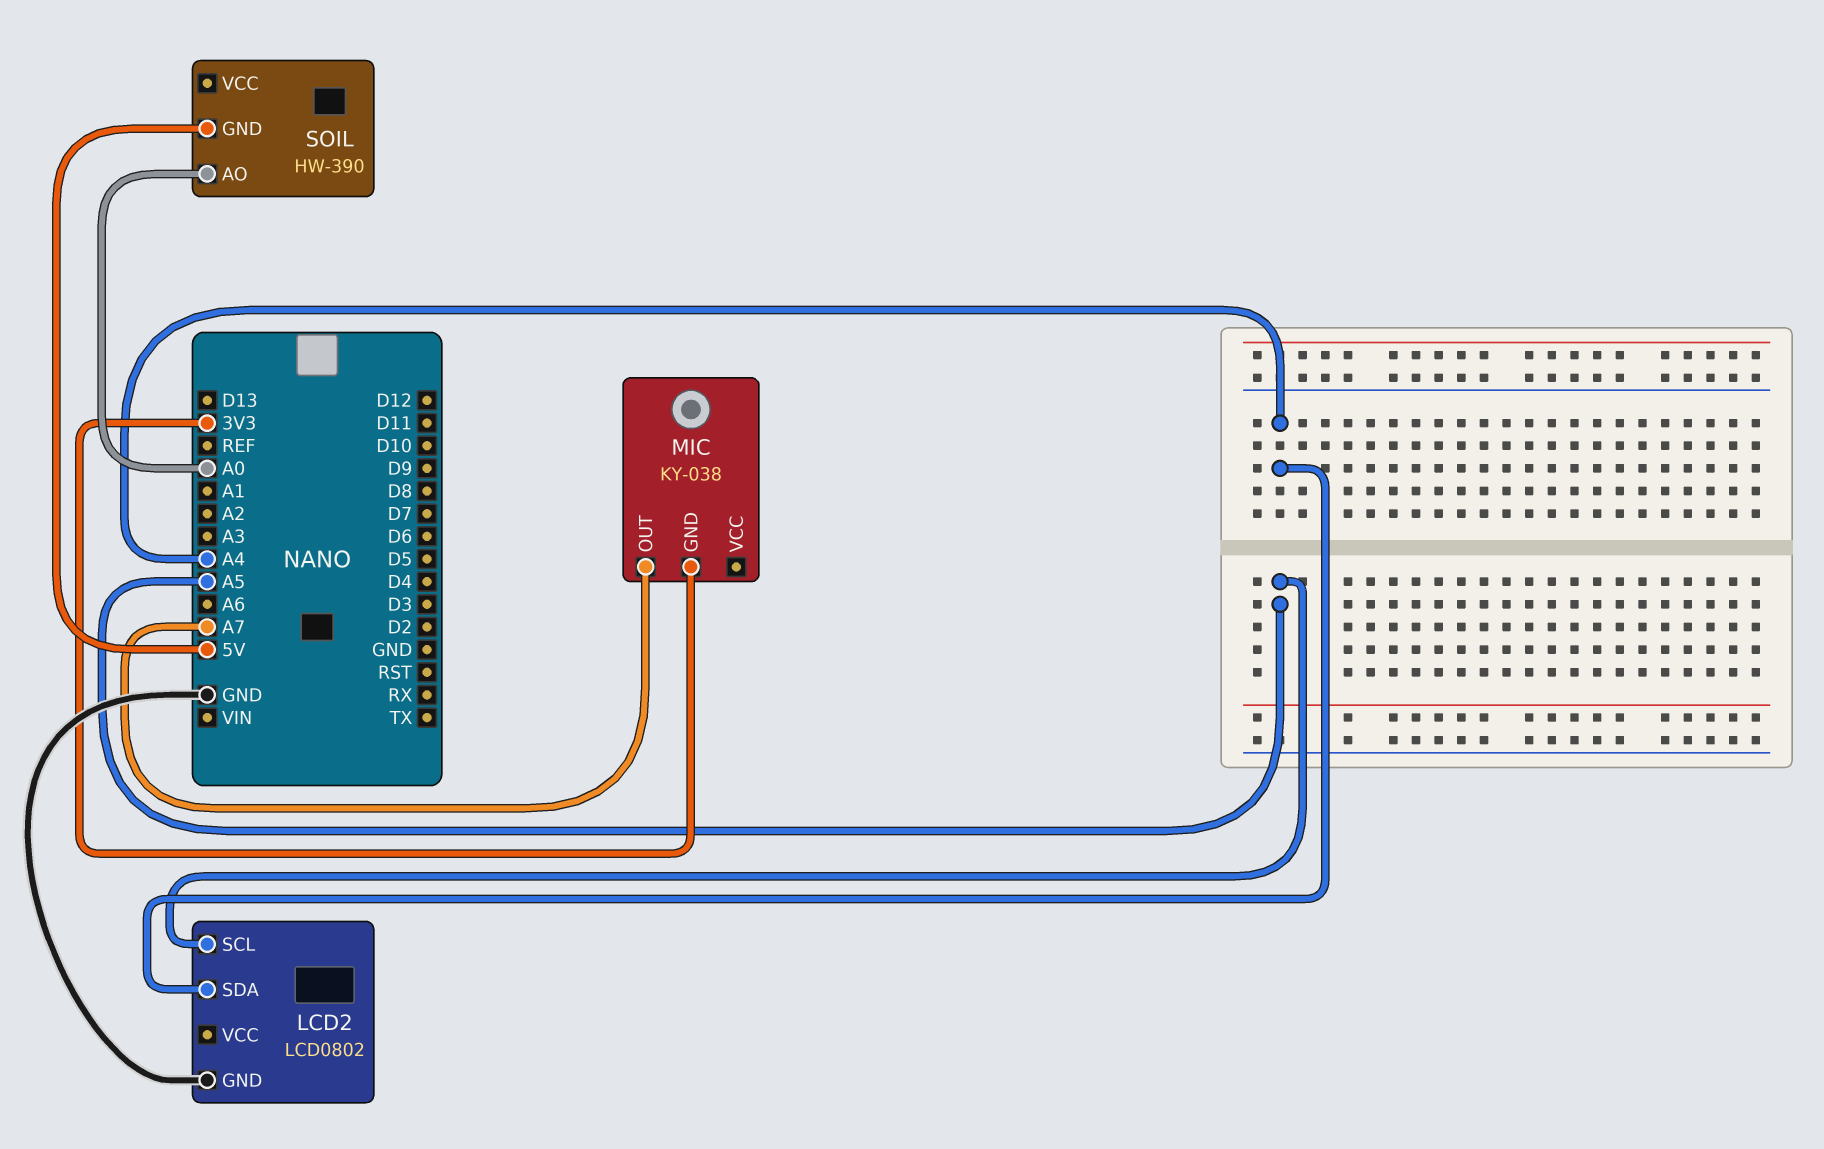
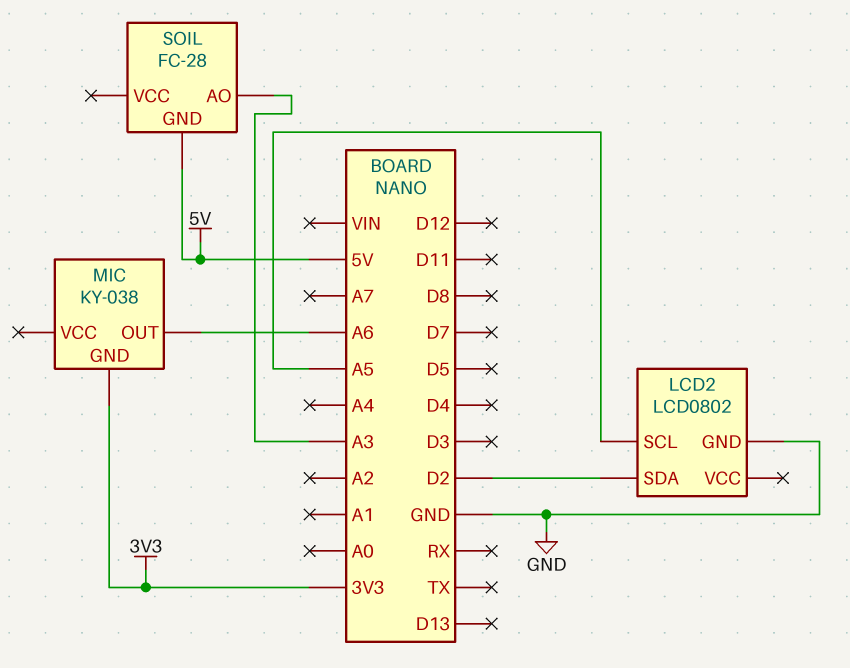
LCD2 pin SDA: A4 -> D2
MIC pin OUT: A7 -> A6
SOIL: HW-390 -> FC-28
SOIL pin AO: A0 -> A3

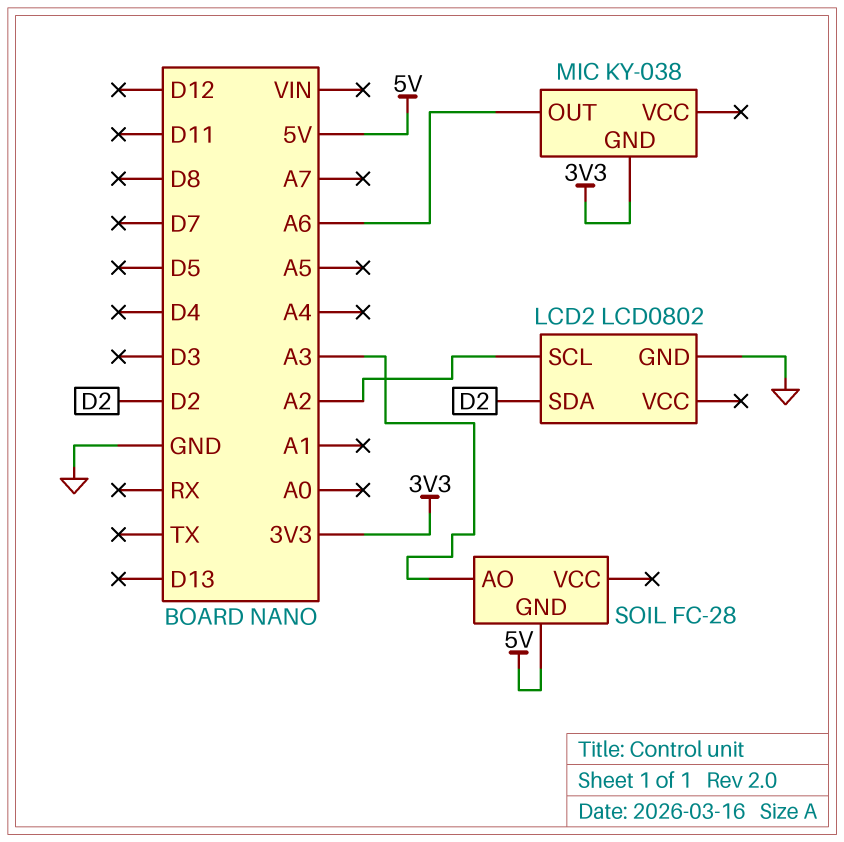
LCD2 pin SCL: A5 -> A2

